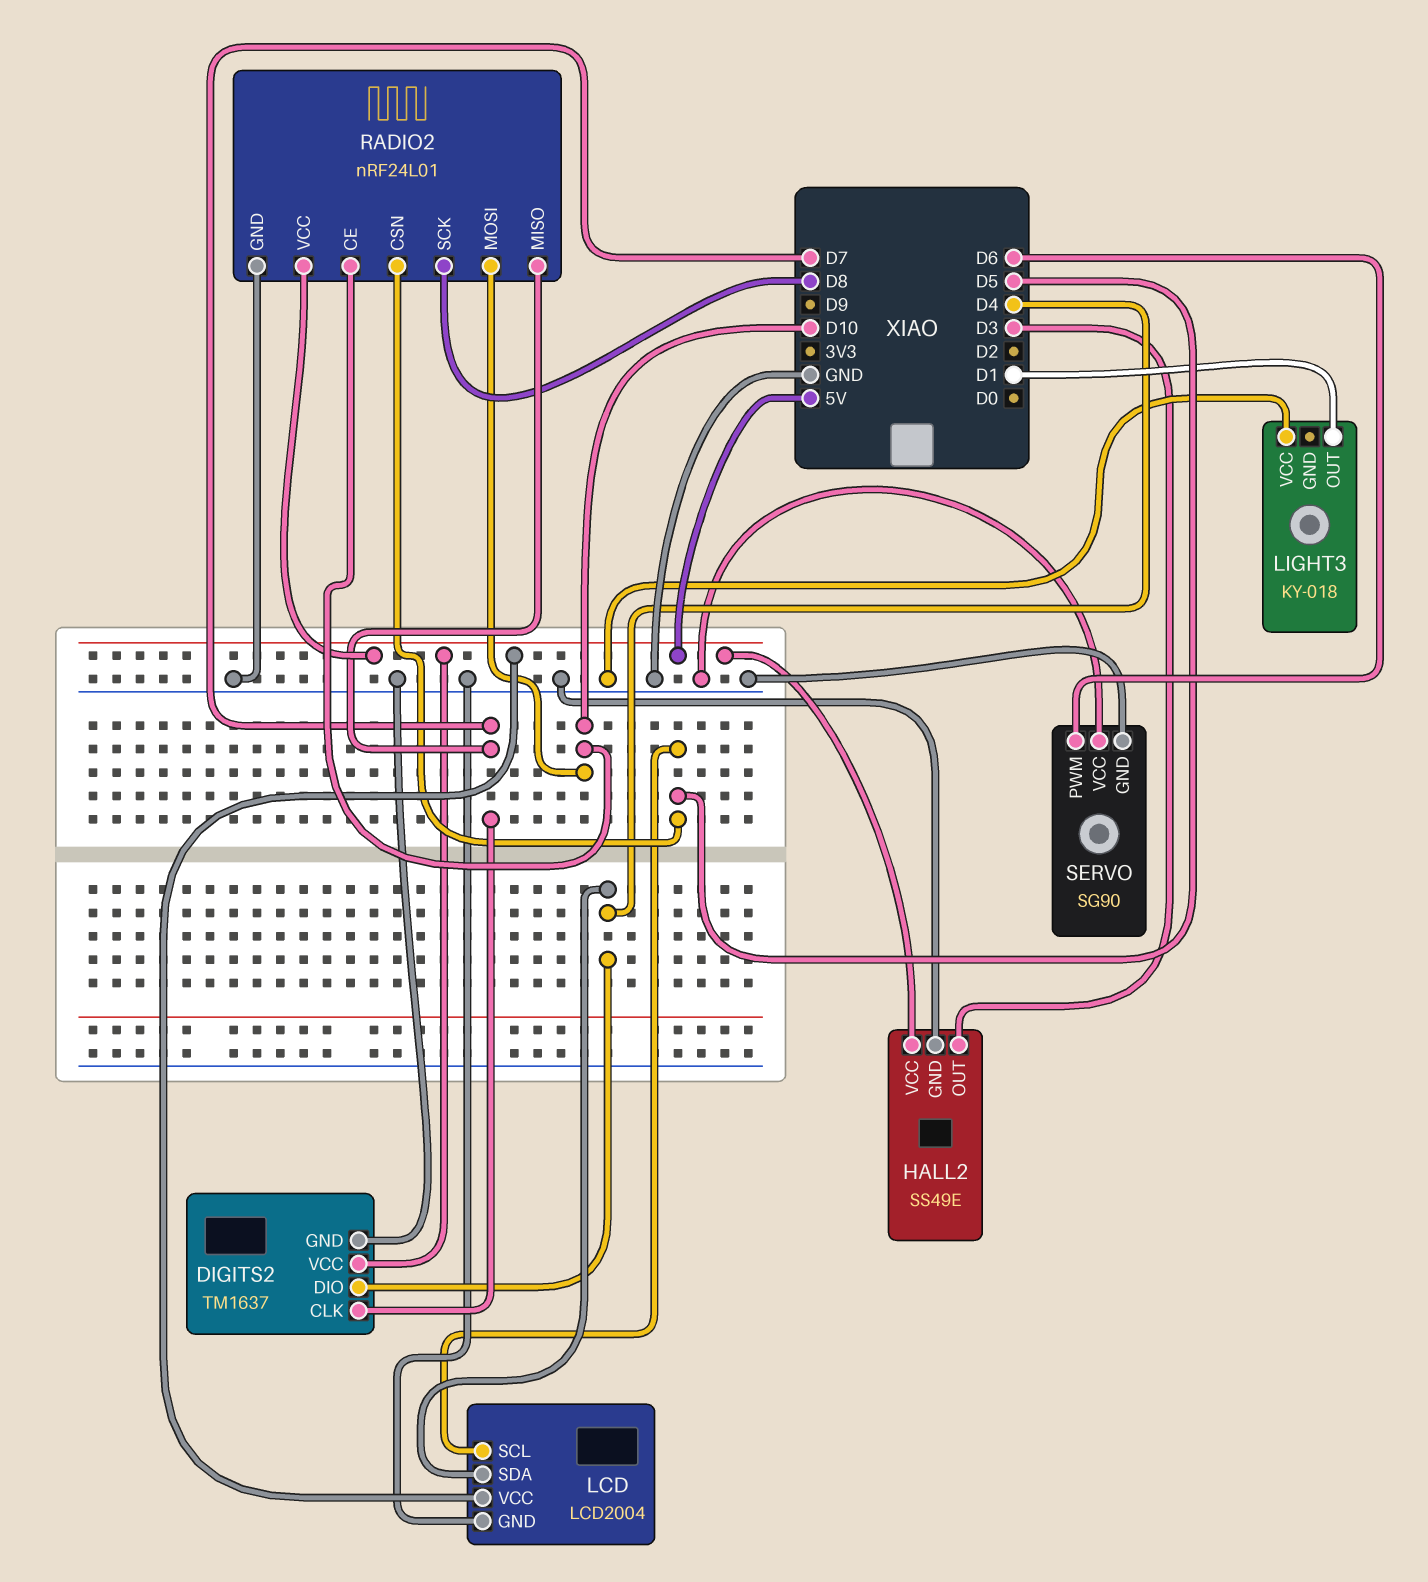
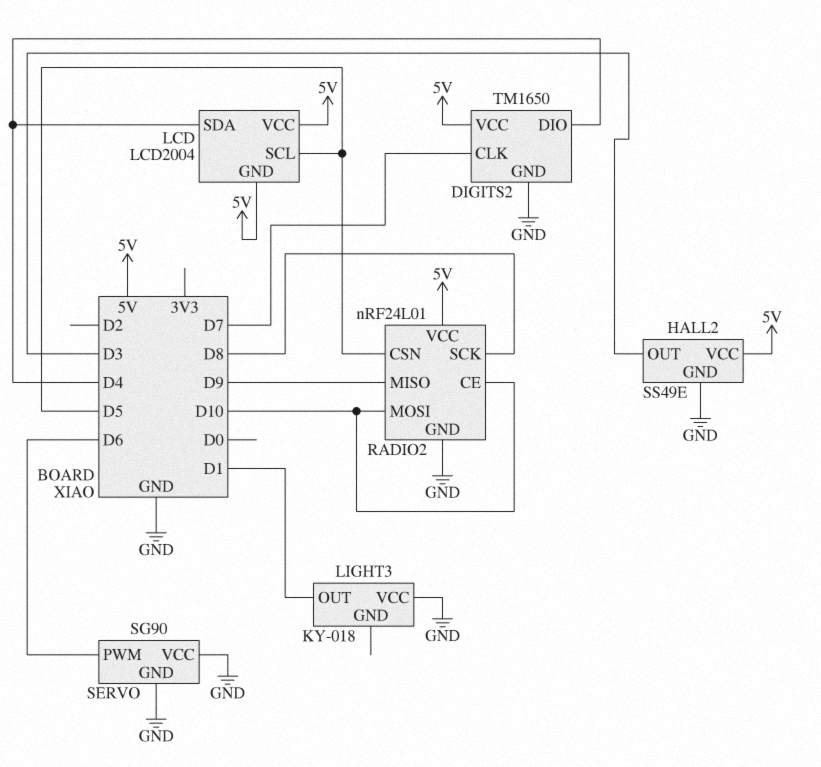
DIGITS2: TM1637 -> TM1650
LCD pin GND: GND -> 5V
RADIO2 pin MISO: D7 -> D9

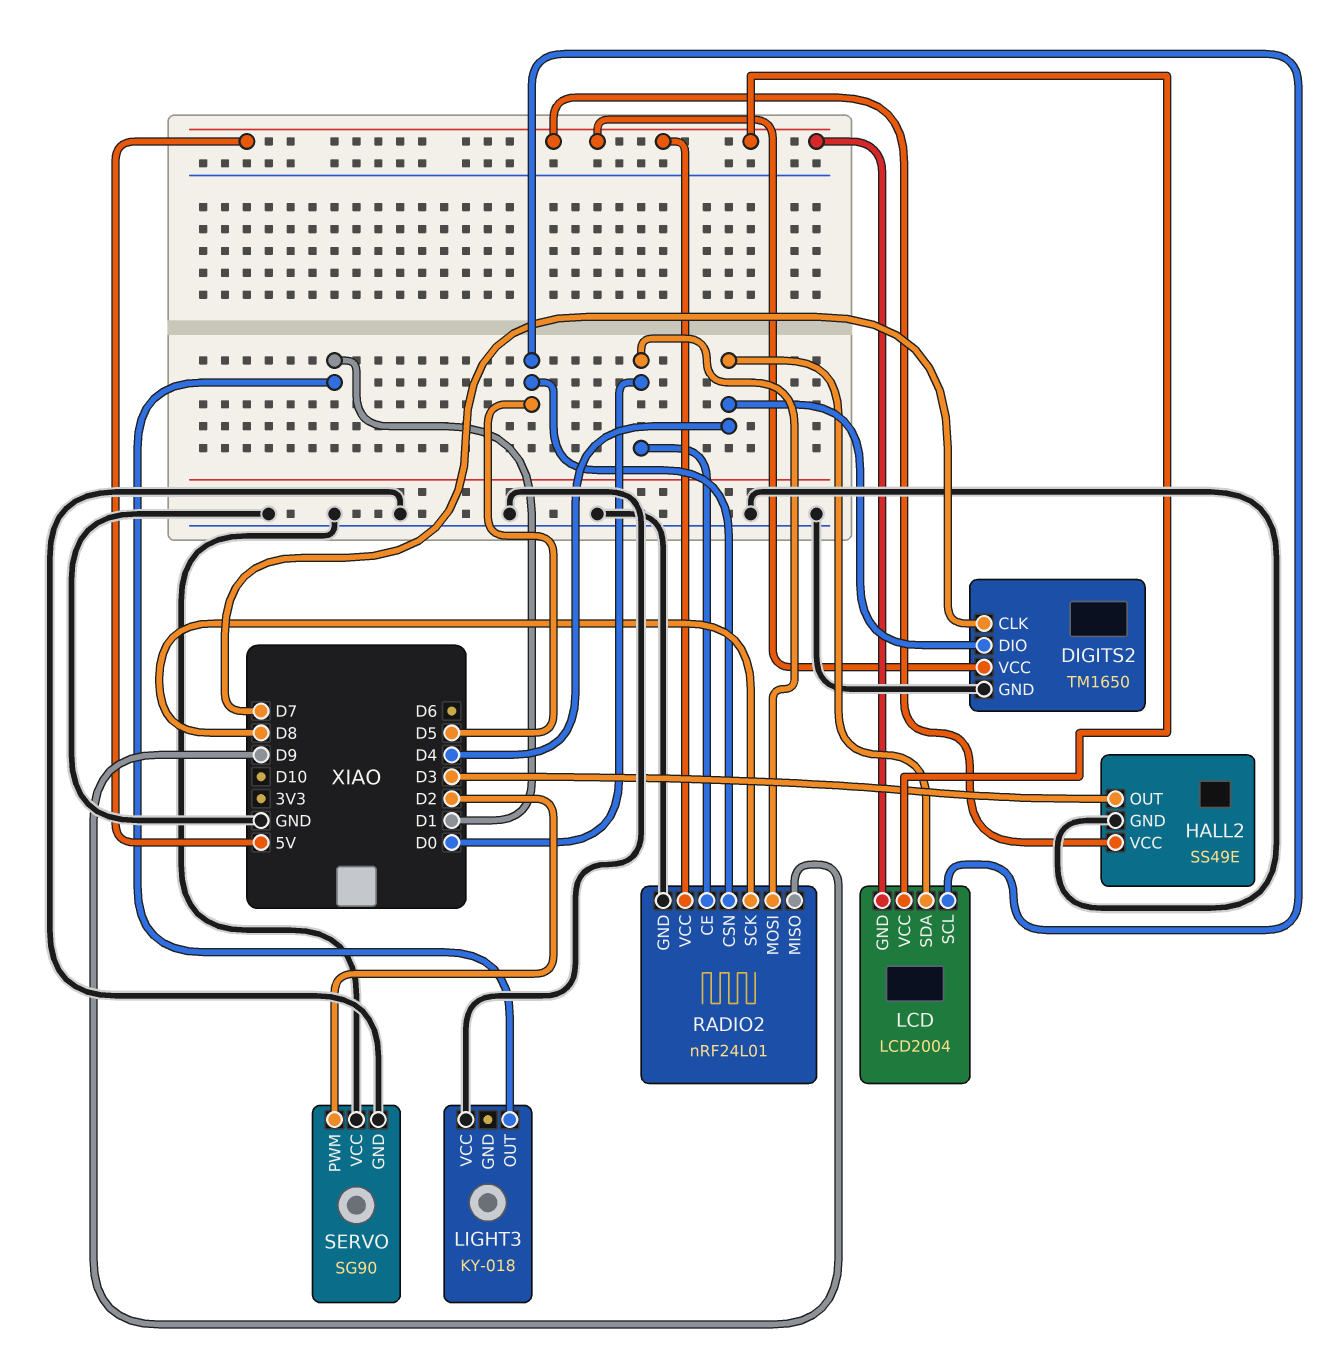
RADIO2 pin CE: D10 -> D0
RADIO2 pin MOSI: D10 -> D0
SERVO pin PWM: D6 -> D2

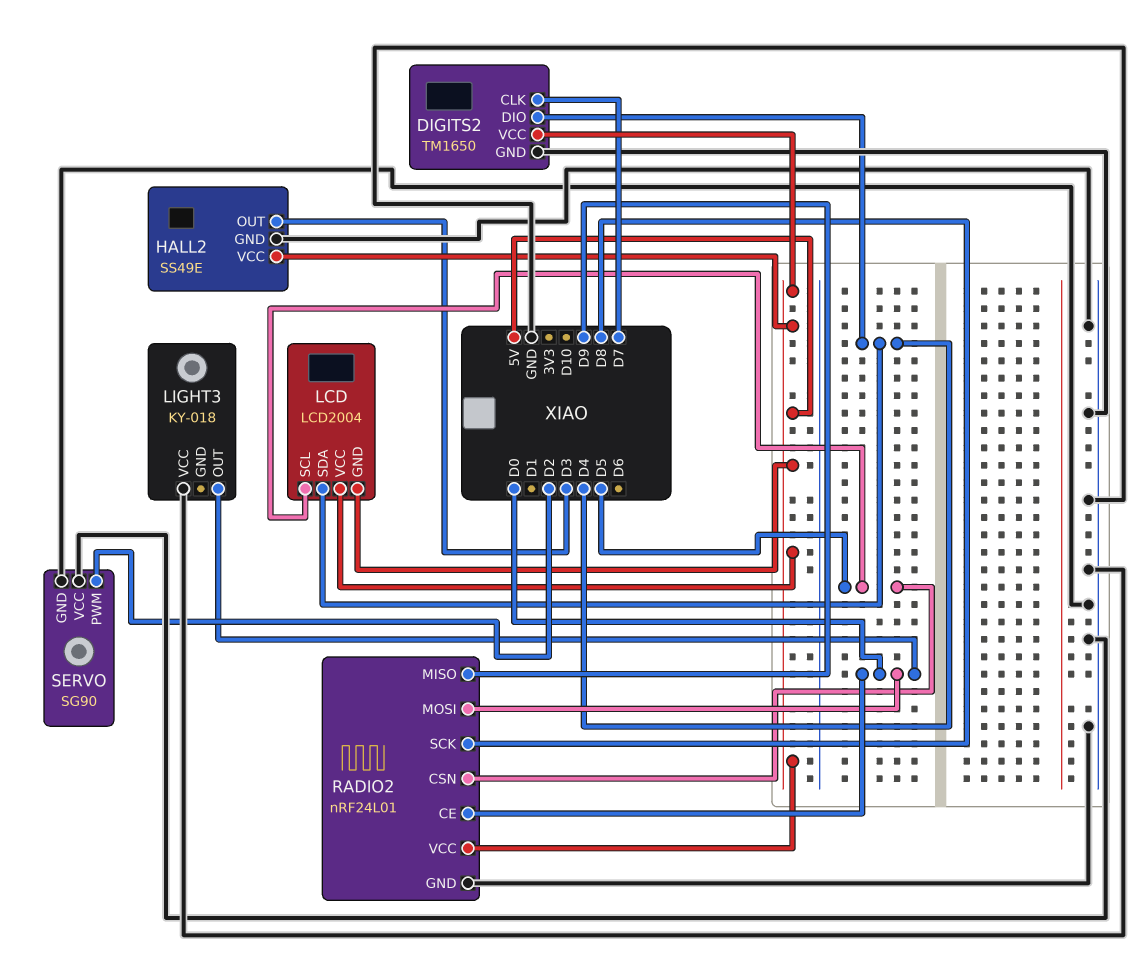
LIGHT3 pin OUT: D1 -> D0

